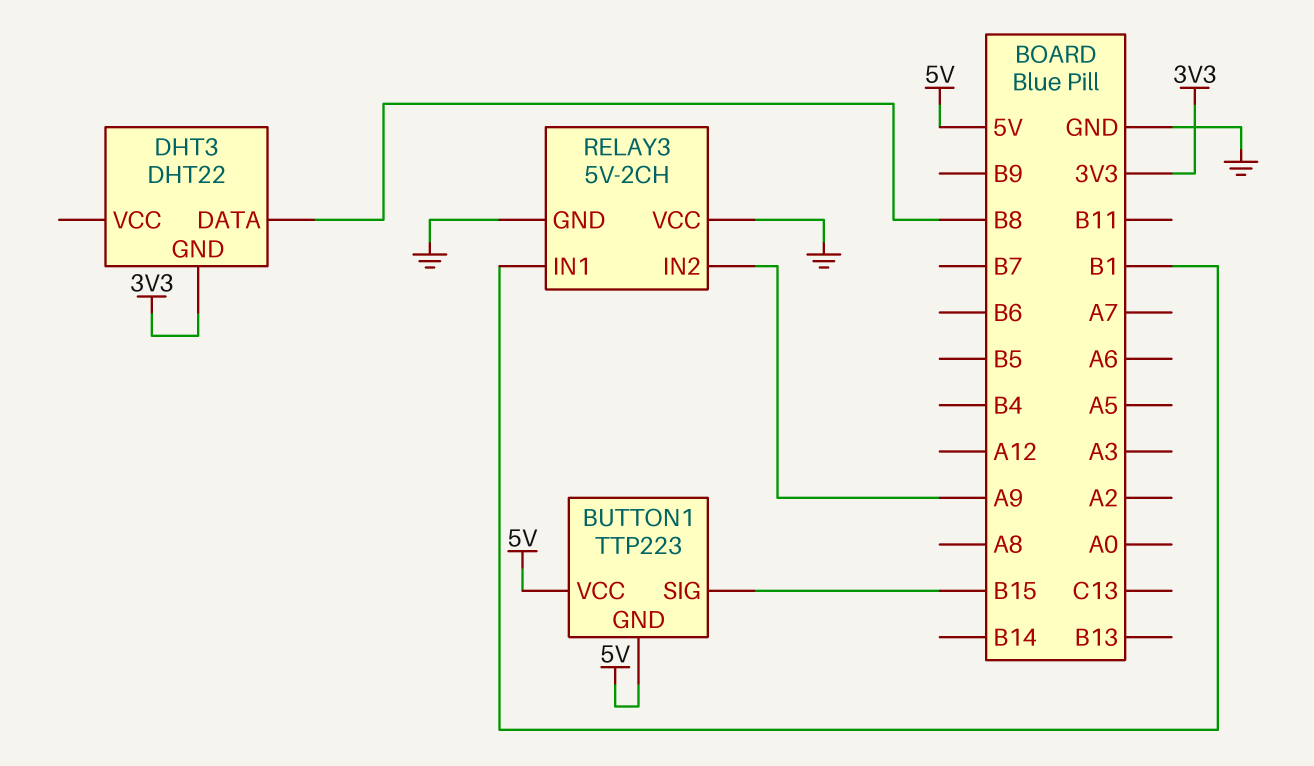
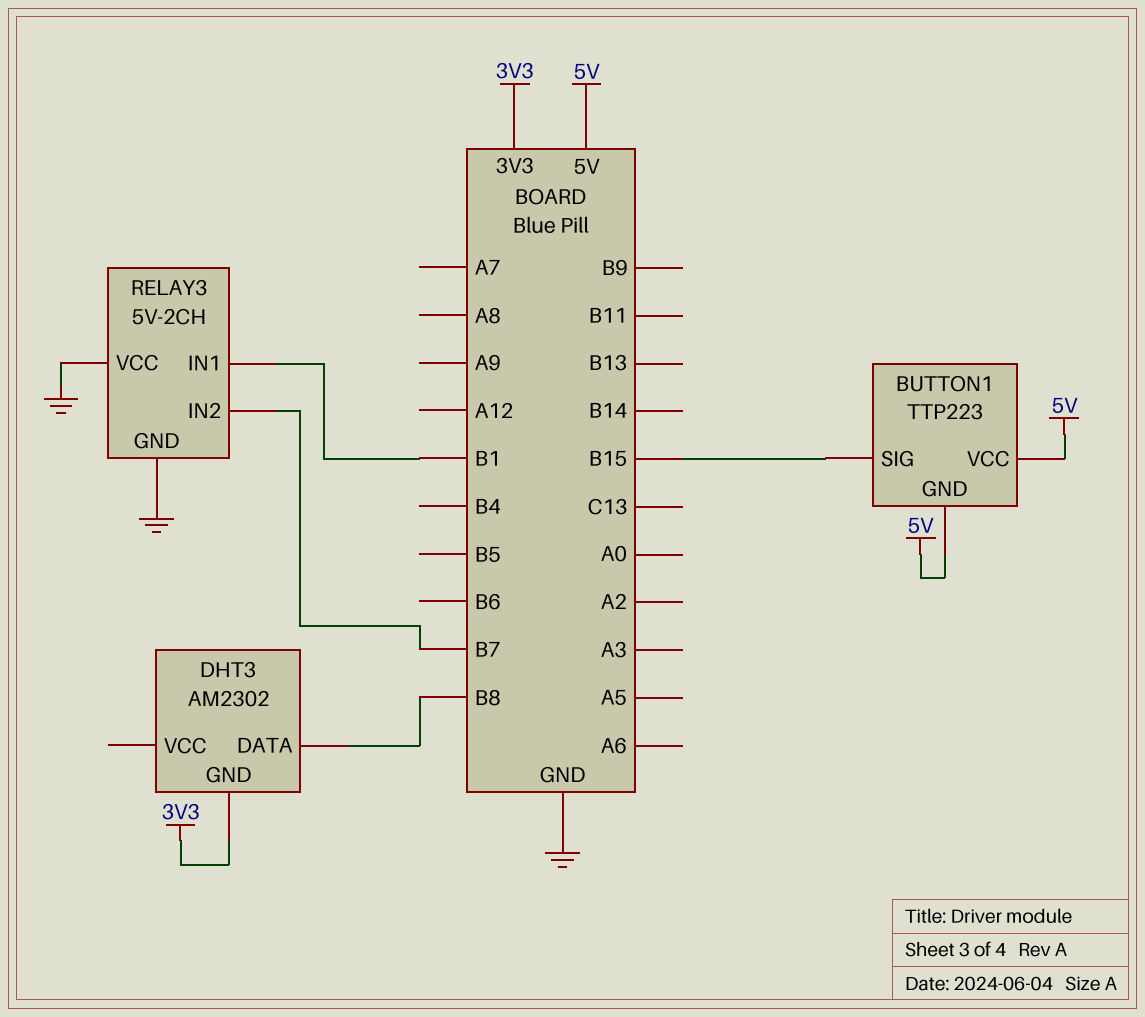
DHT3: DHT22 -> AM2302
RELAY3 pin IN2: A9 -> B7

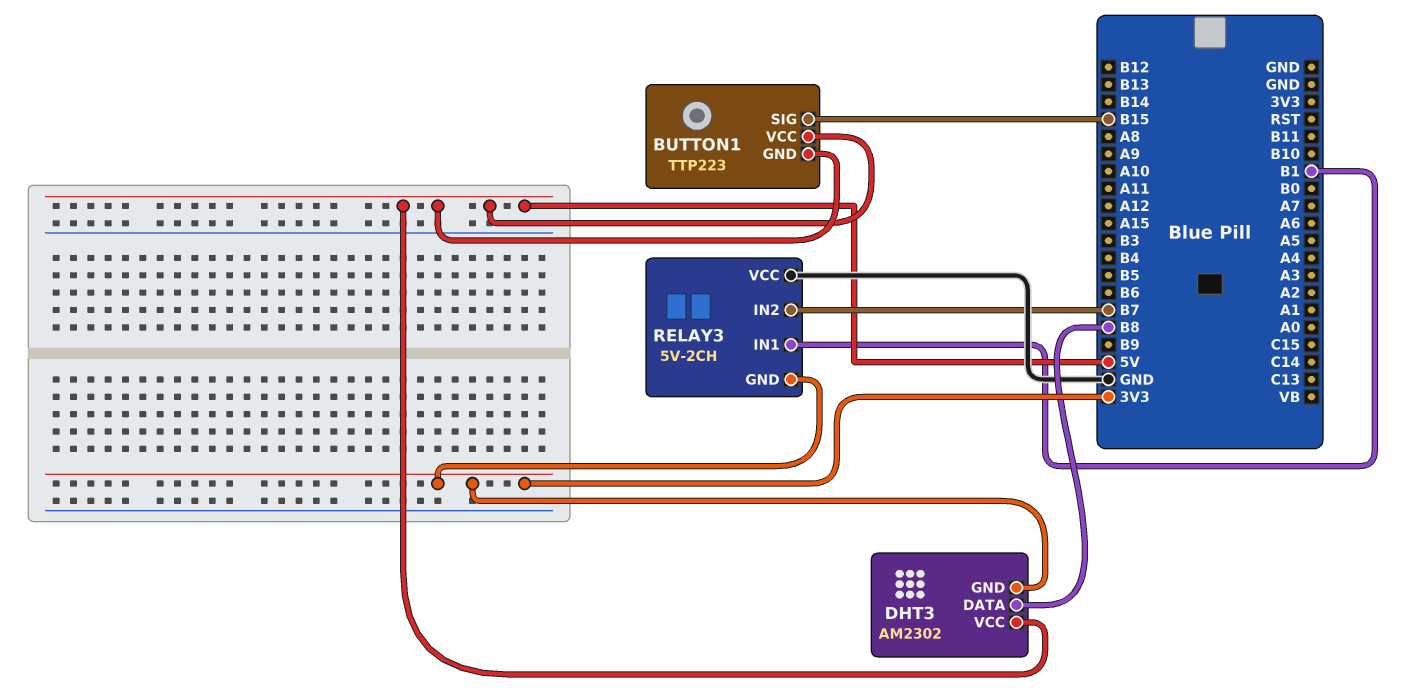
DHT3 pin VCC: none -> 5V
RELAY3 pin GND: GND -> 3V3

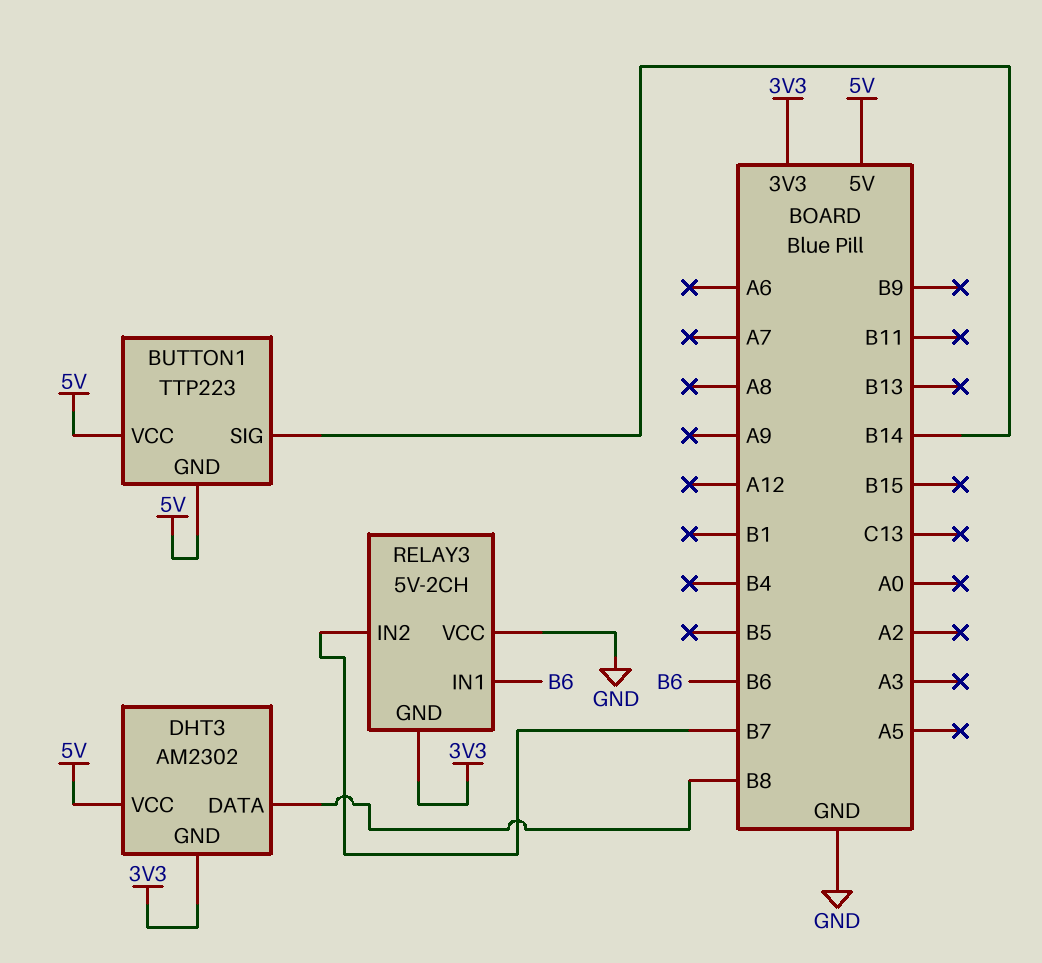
BUTTON1 pin SIG: B15 -> B14
RELAY3 pin IN1: B1 -> B6

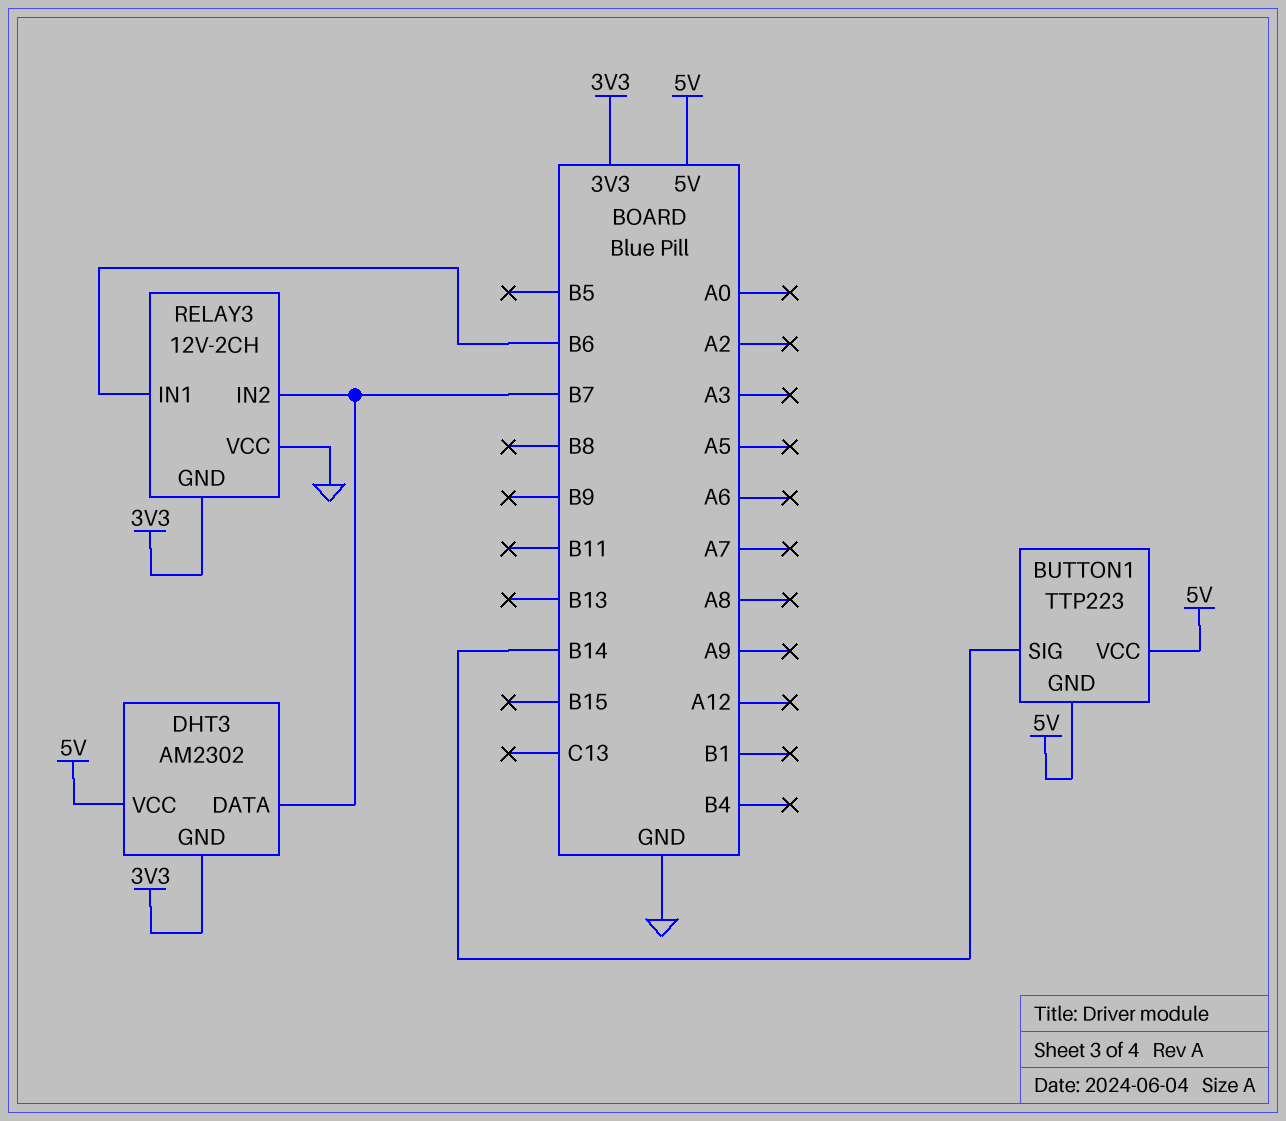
DHT3 pin DATA: B8 -> B7
RELAY3: 5V-2CH -> 12V-2CH

